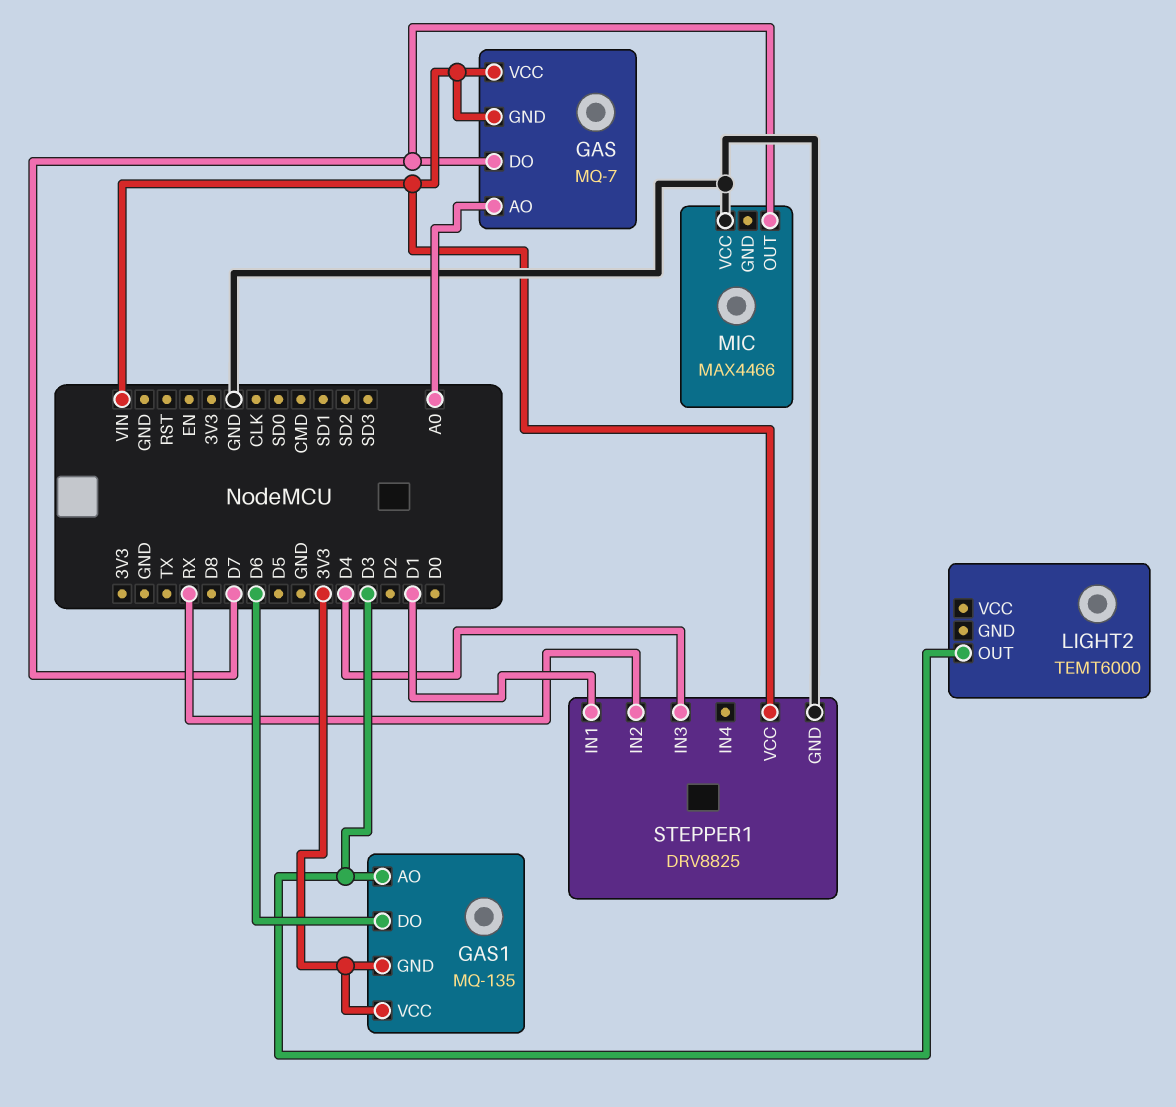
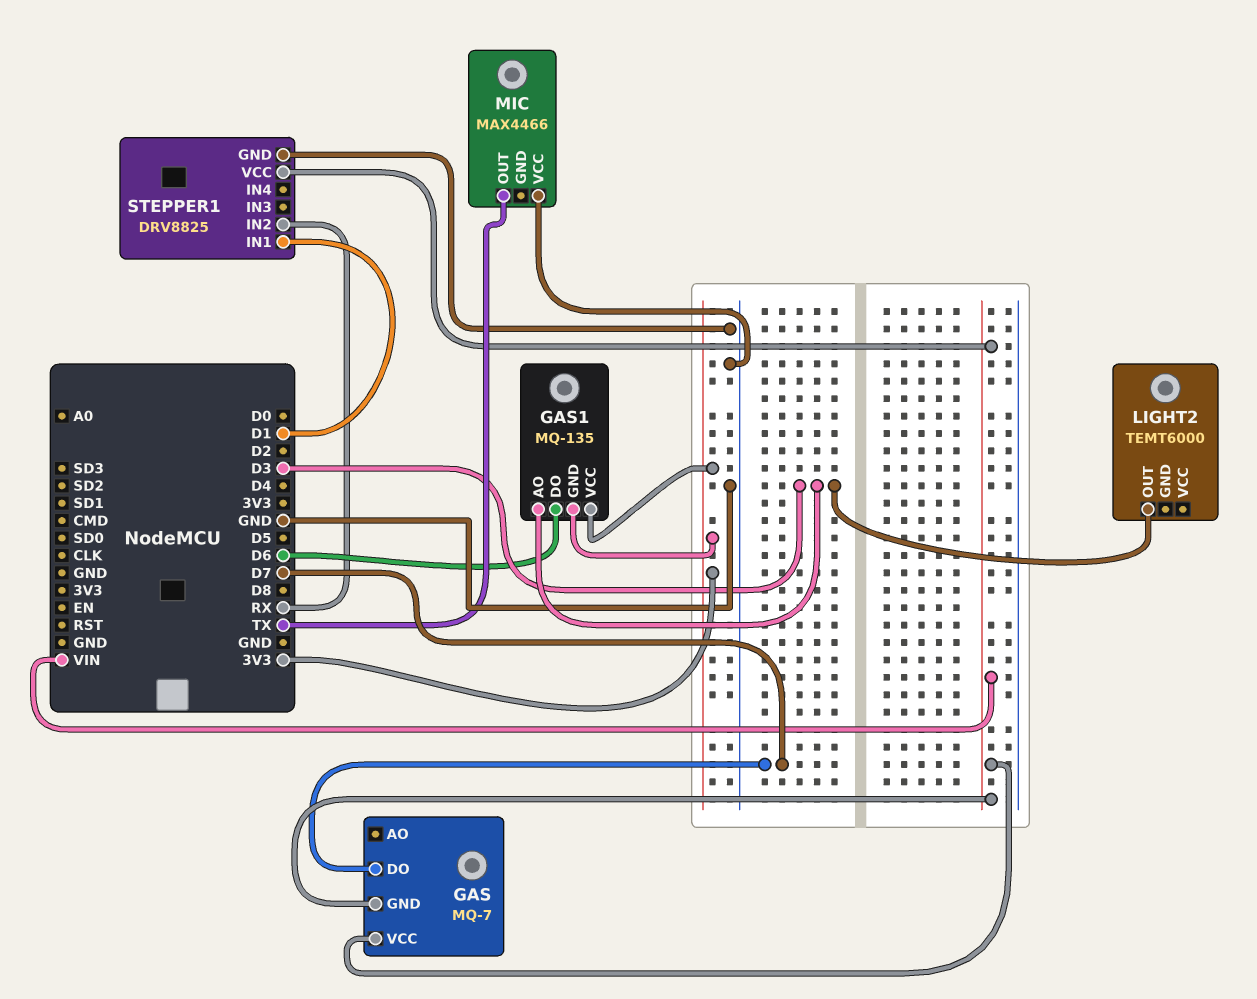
GAS pin AO: A0 -> none
MIC pin OUT: D7 -> TX
STEPPER1 pin IN3: D4 -> none

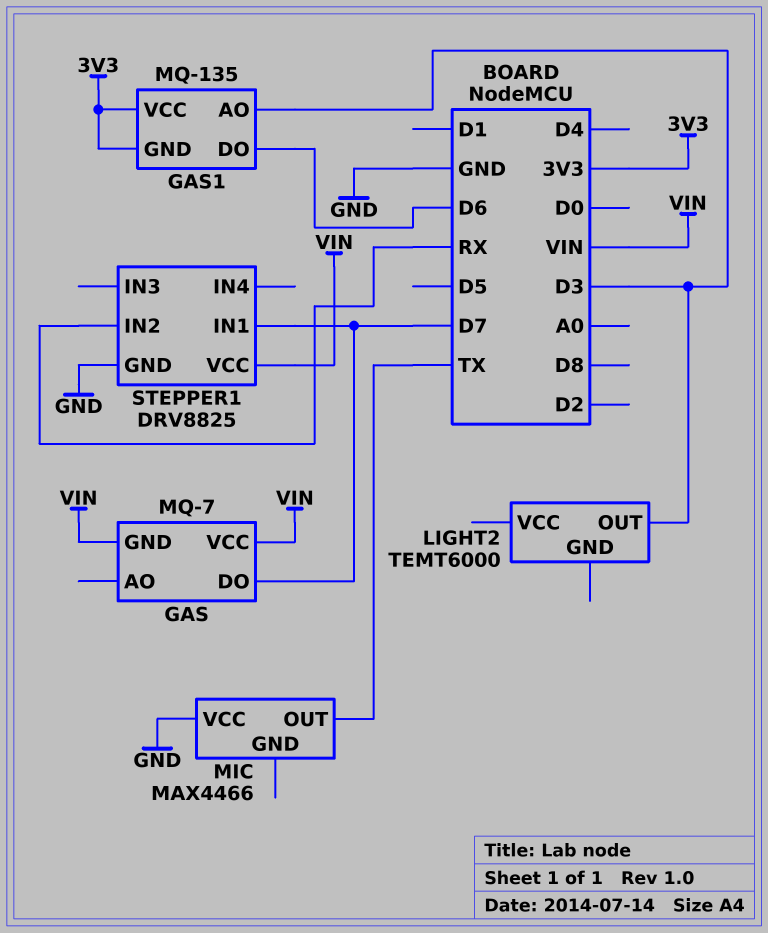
STEPPER1 pin IN1: D1 -> D7

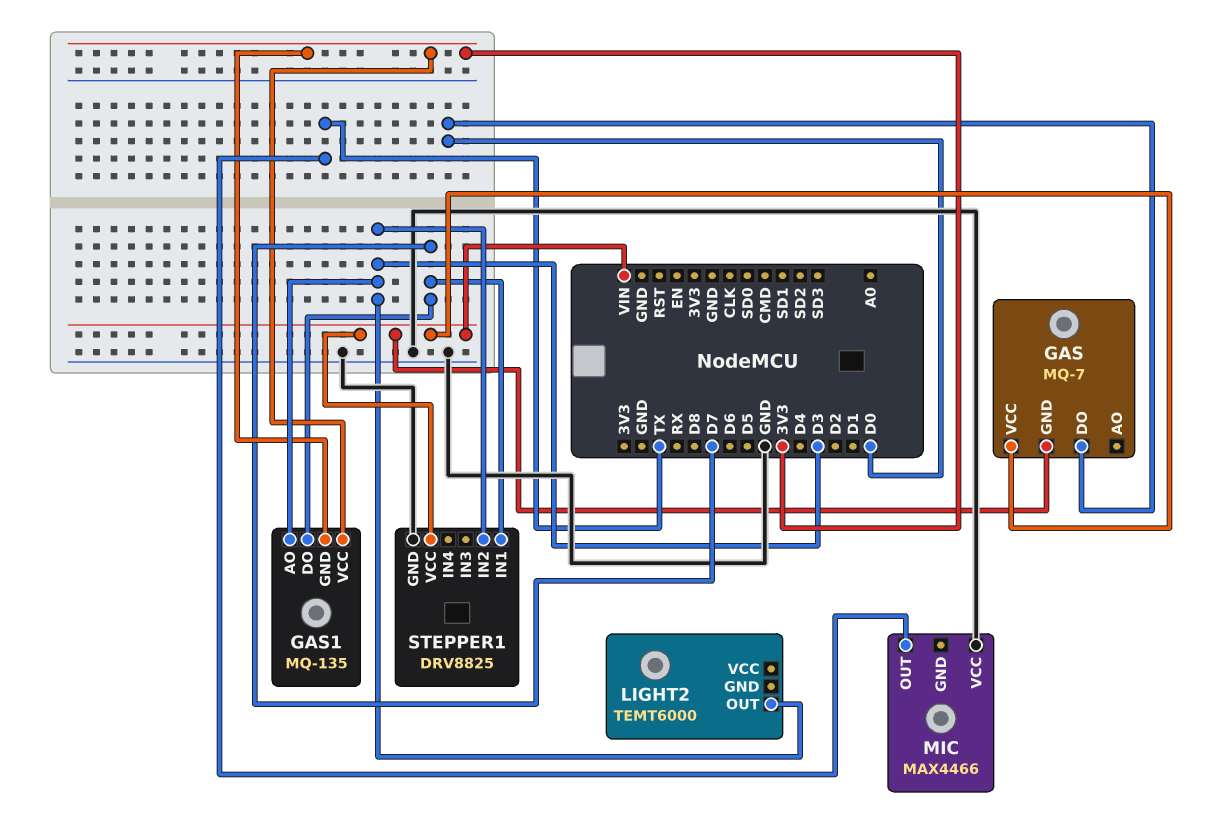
GAS pin DO: D7 -> D0
GAS1 pin DO: D6 -> D7
STEPPER1 pin IN2: RX -> D3

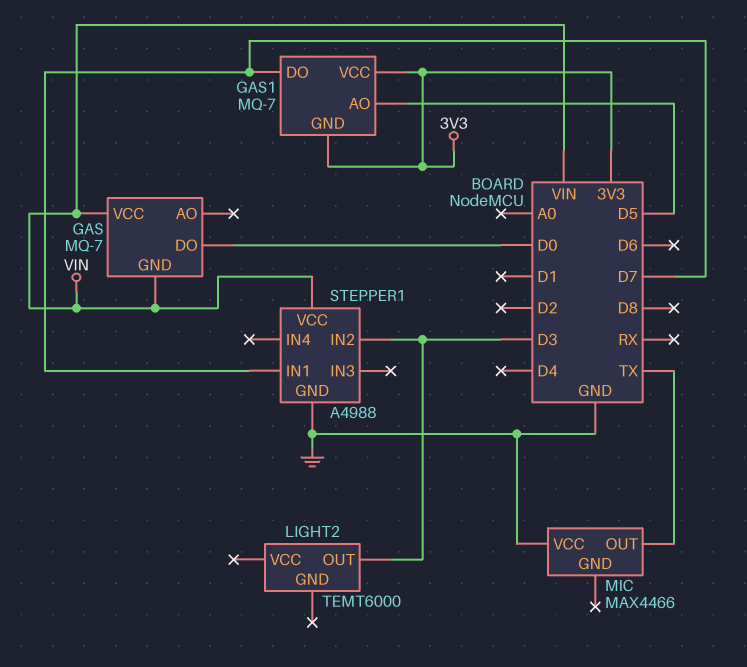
GAS1: MQ-135 -> MQ-7
GAS1 pin AO: D3 -> D5
STEPPER1: DRV8825 -> A4988

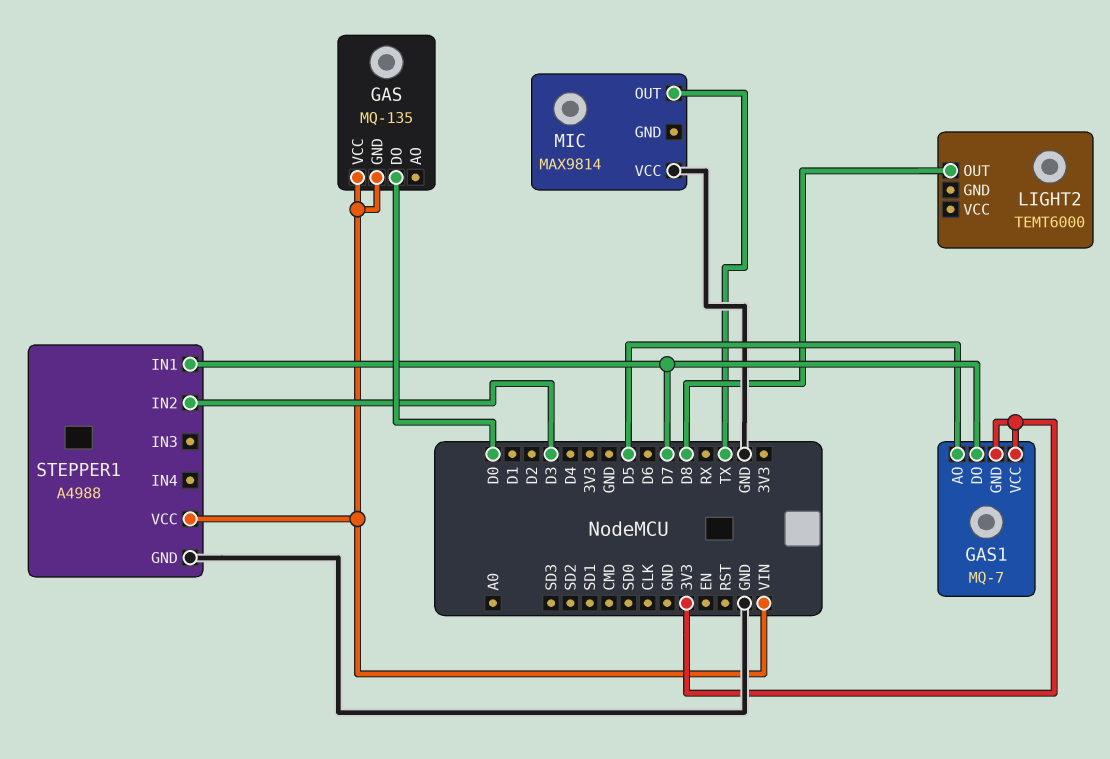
GAS: MQ-7 -> MQ-135
LIGHT2 pin OUT: D3 -> D8
MIC: MAX4466 -> MAX9814

